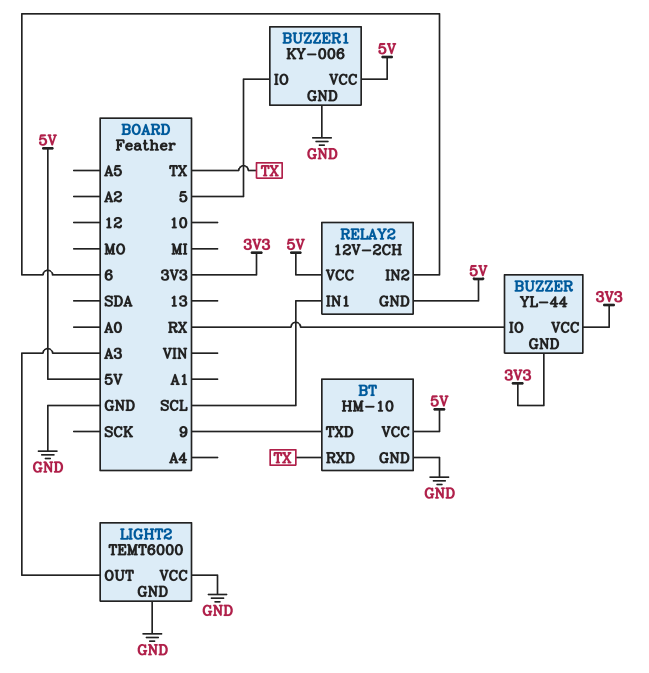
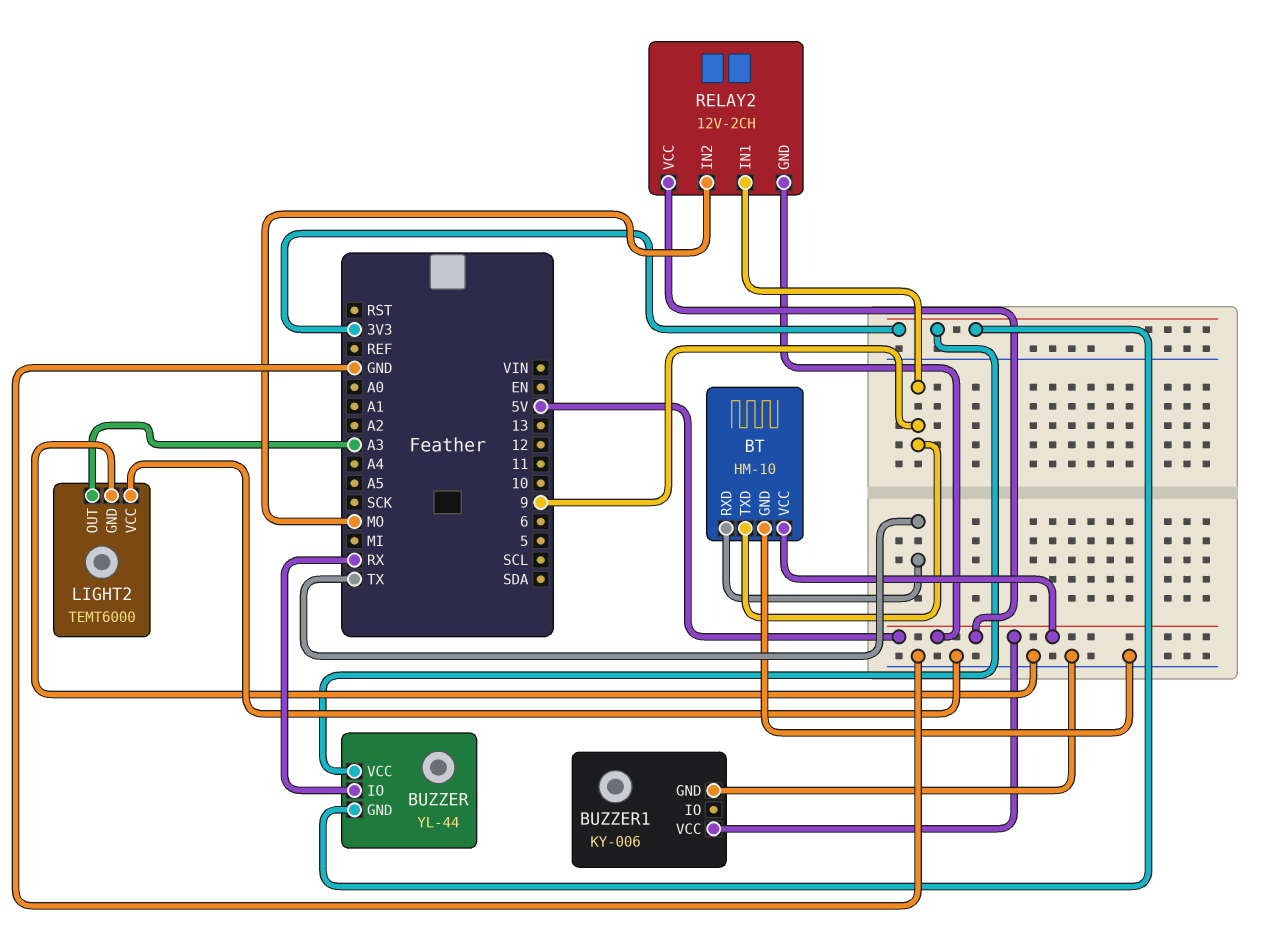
BUZZER1 pin IO: 5 -> none
RELAY2 pin IN1: SCL -> 9
RELAY2 pin IN2: 6 -> MO

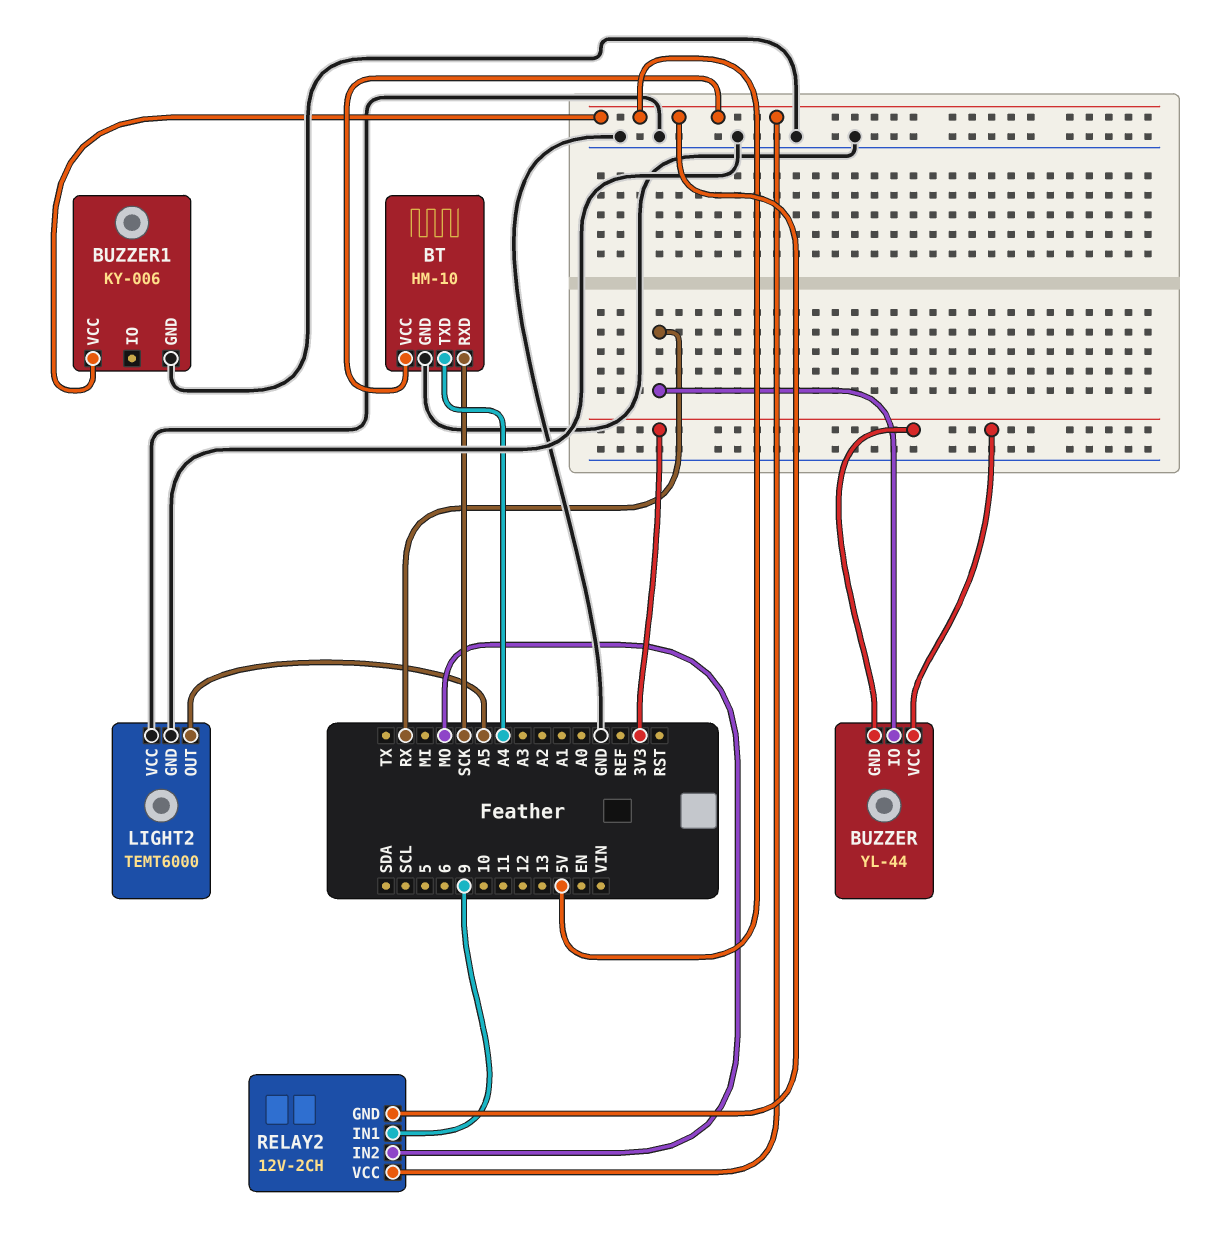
BT pin RXD: TX -> SCK
BT pin TXD: 9 -> A4
LIGHT2 pin OUT: A3 -> A5

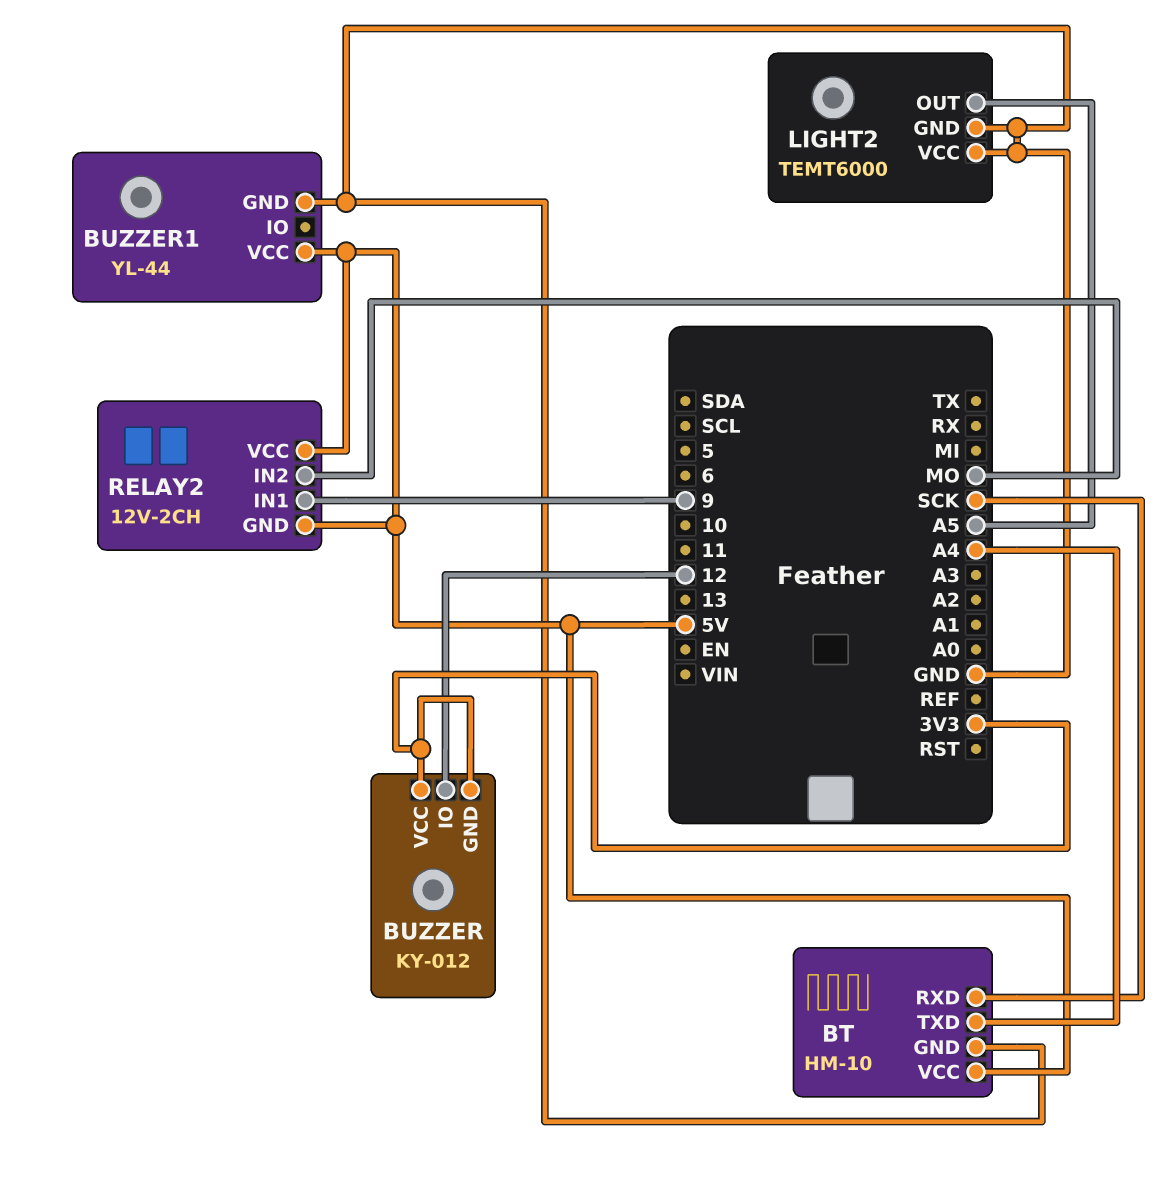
BUZZER: YL-44 -> KY-012
BUZZER pin IO: RX -> 12
BUZZER1: KY-006 -> YL-44

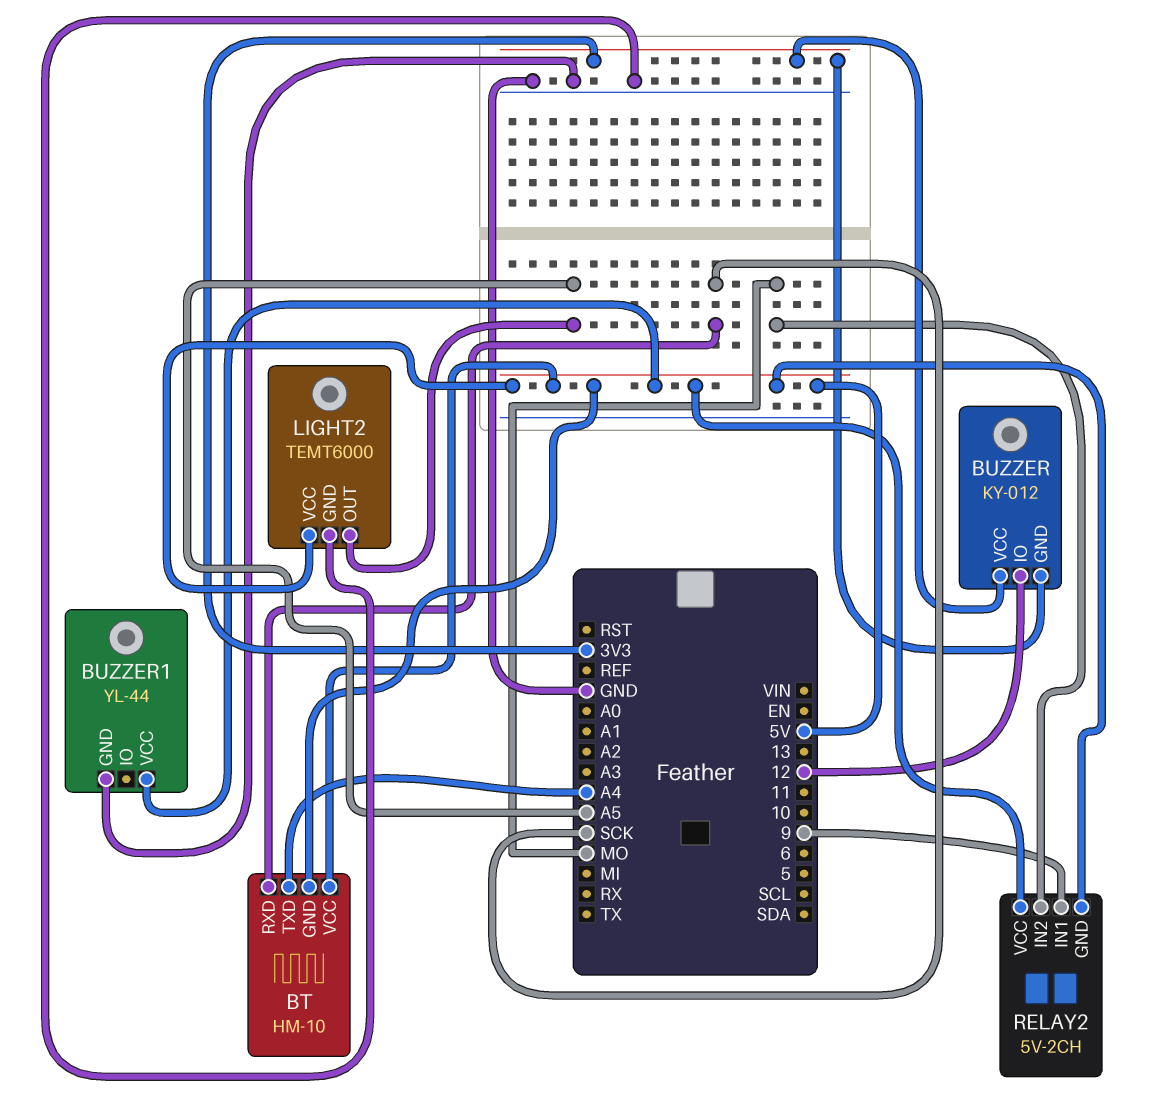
BT pin GND: GND -> 5V
LIGHT2 pin VCC: GND -> 5V
RELAY2: 12V-2CH -> 5V-2CH

